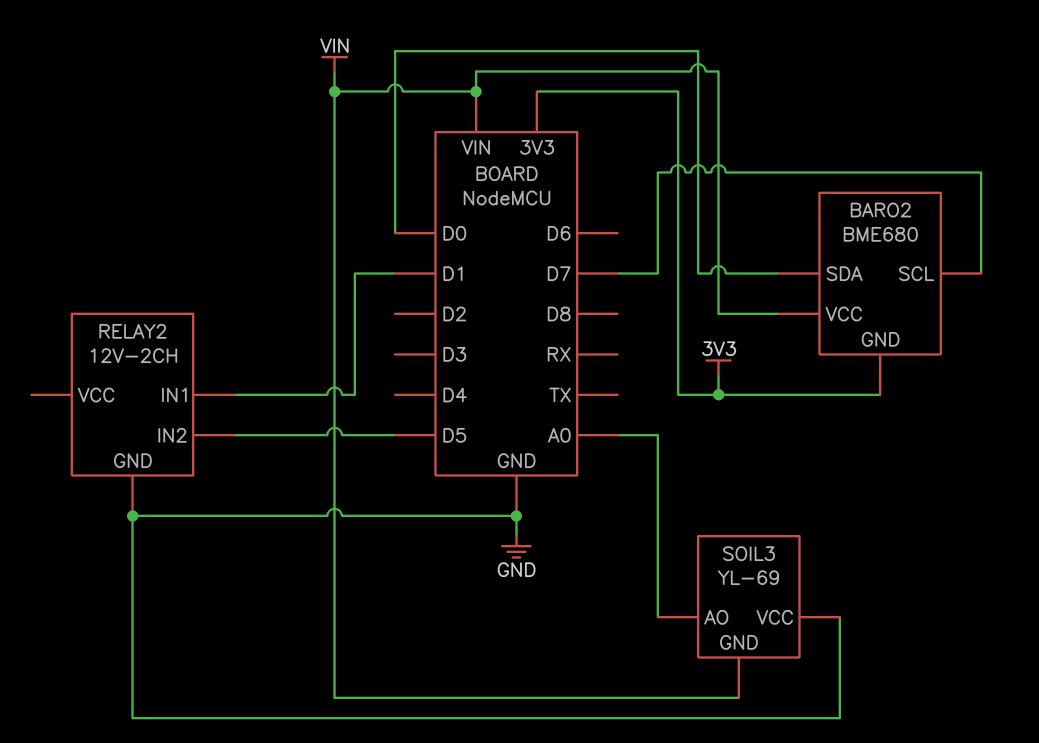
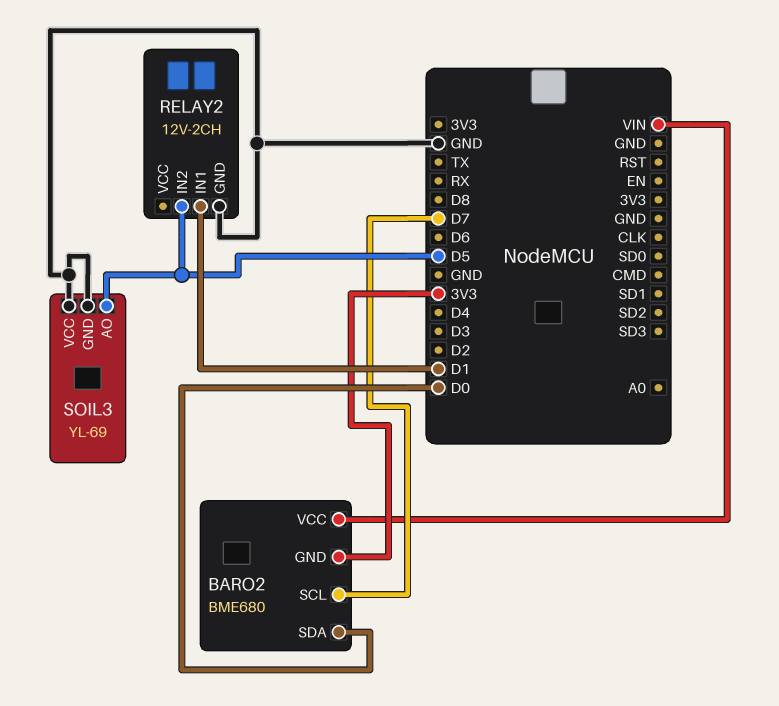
SOIL3 pin AO: A0 -> D5
SOIL3 pin GND: VIN -> GND

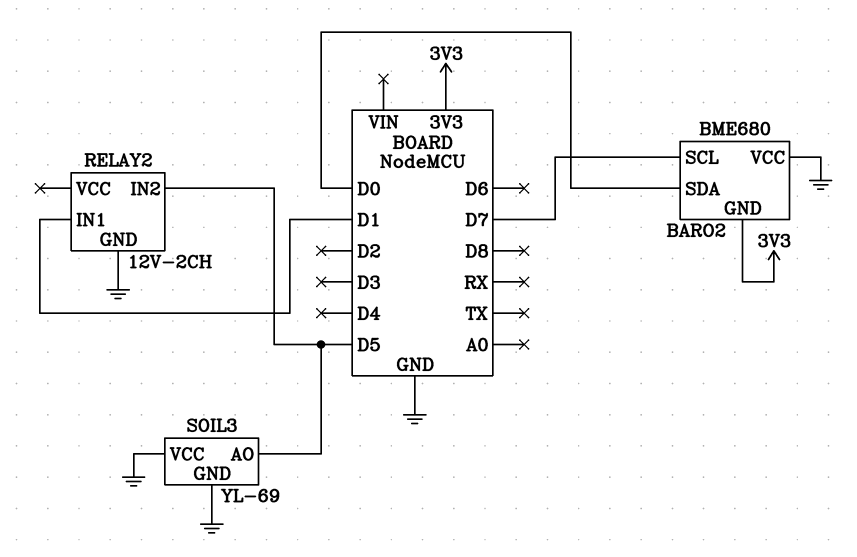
BARO2 pin VCC: VIN -> GND

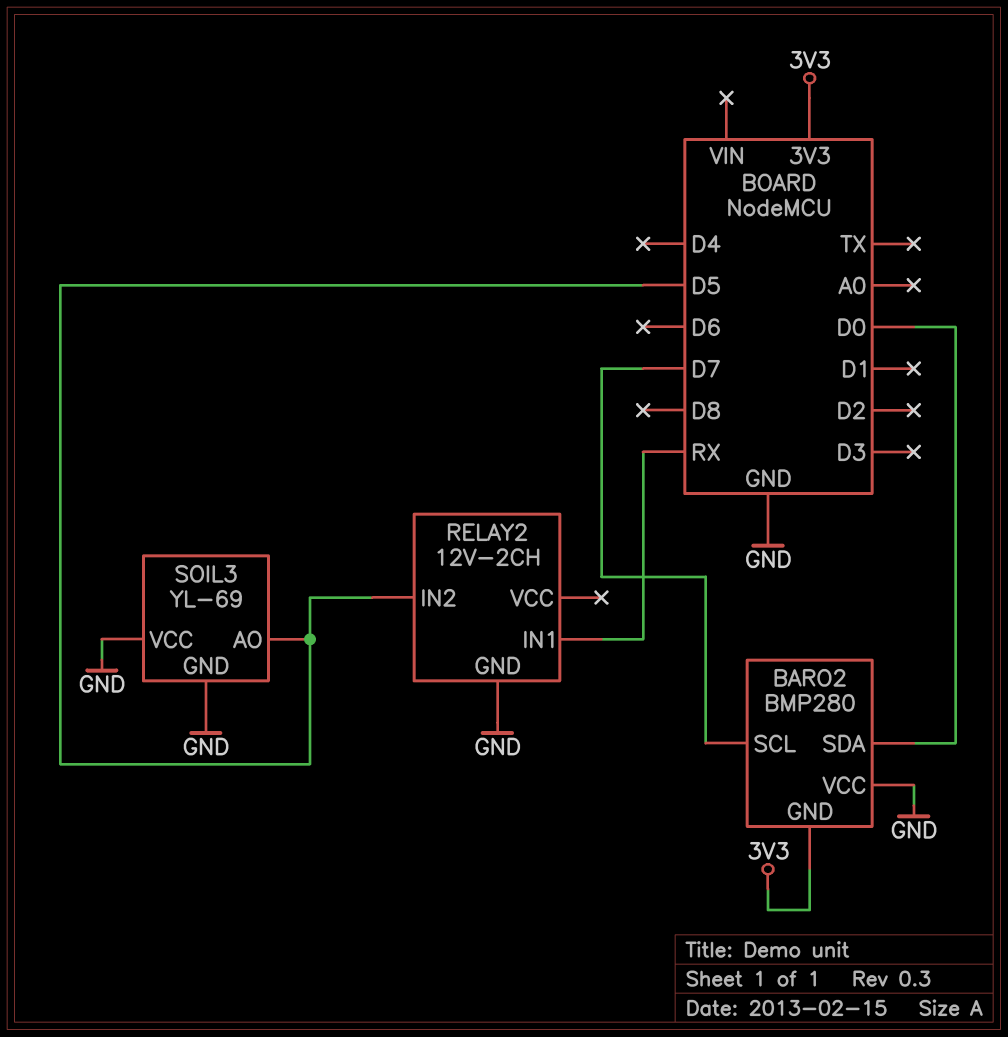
BARO2: BME680 -> BMP280
RELAY2 pin IN1: D1 -> RX

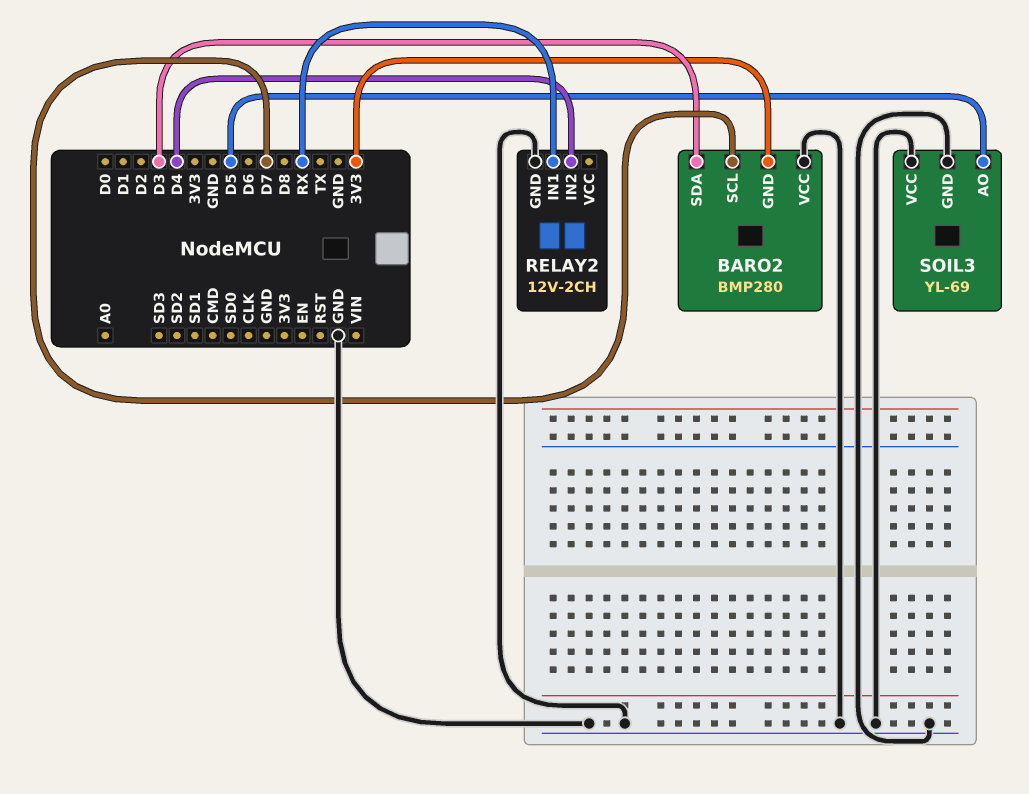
BARO2 pin SDA: D0 -> D3
RELAY2 pin IN2: D5 -> D4

